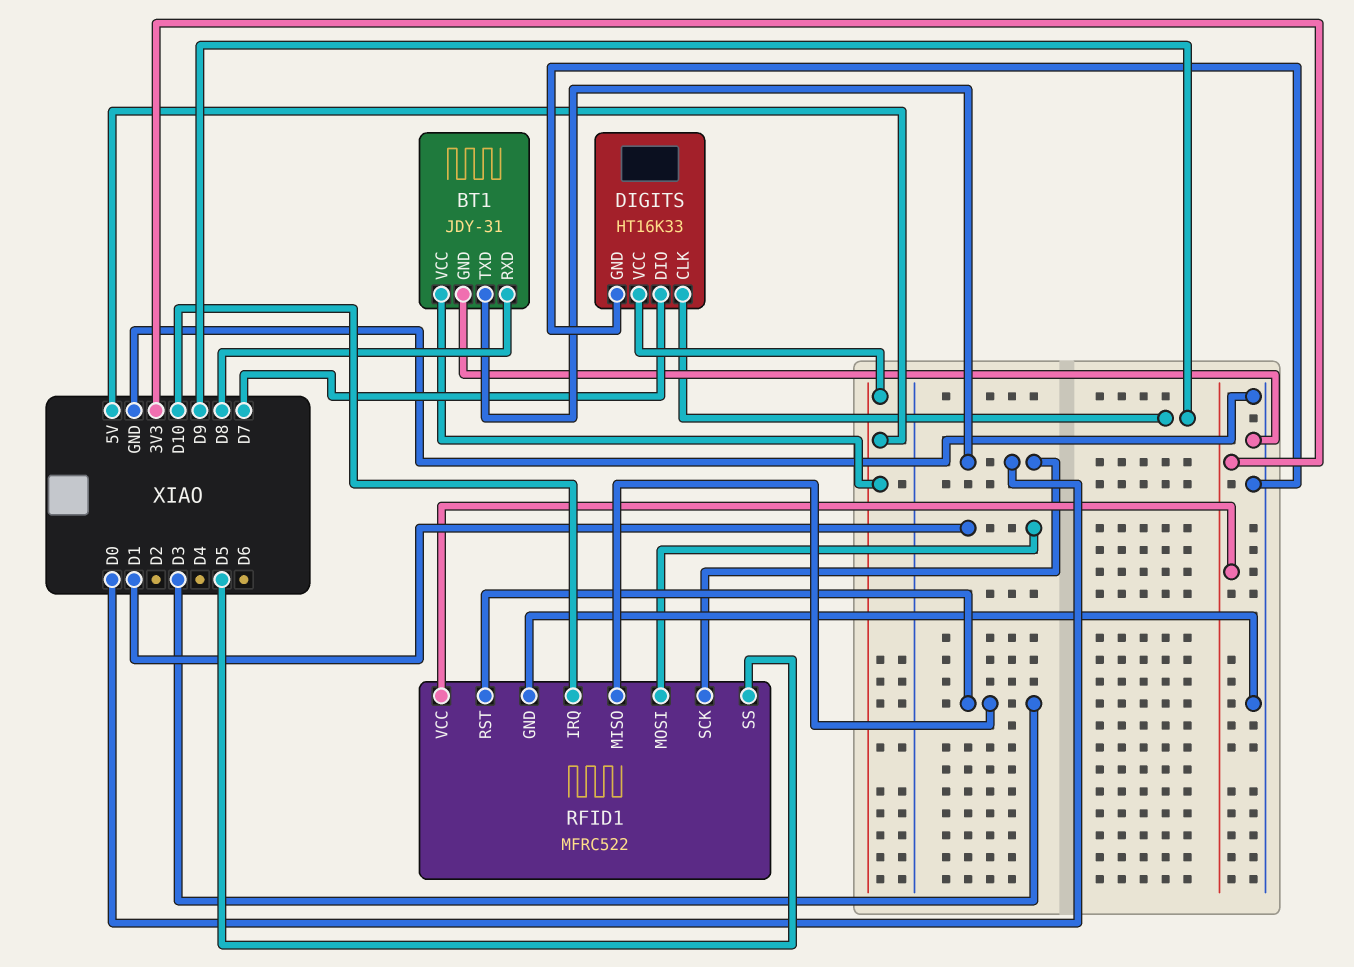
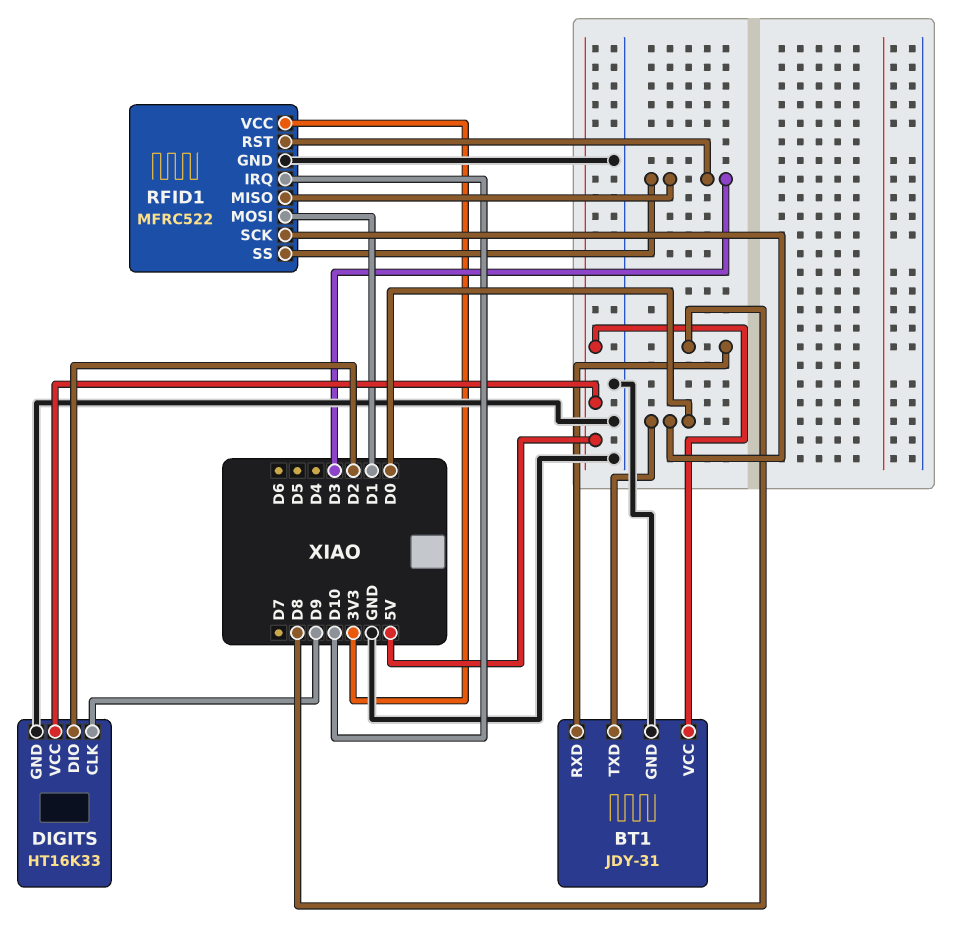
DIGITS pin DIO: D7 -> D2
RFID1 pin SS: D5 -> D3

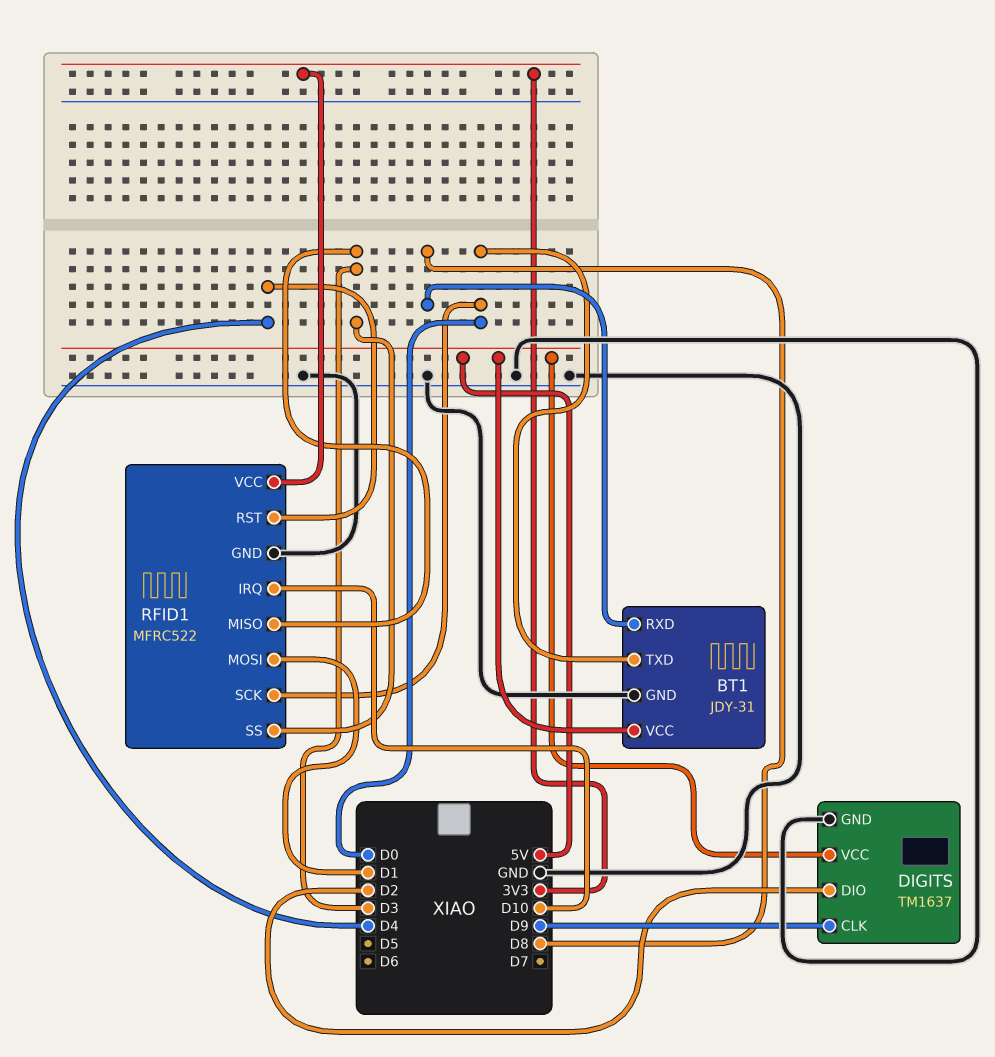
DIGITS: HT16K33 -> TM1637
RFID1 pin RST: D3 -> D4

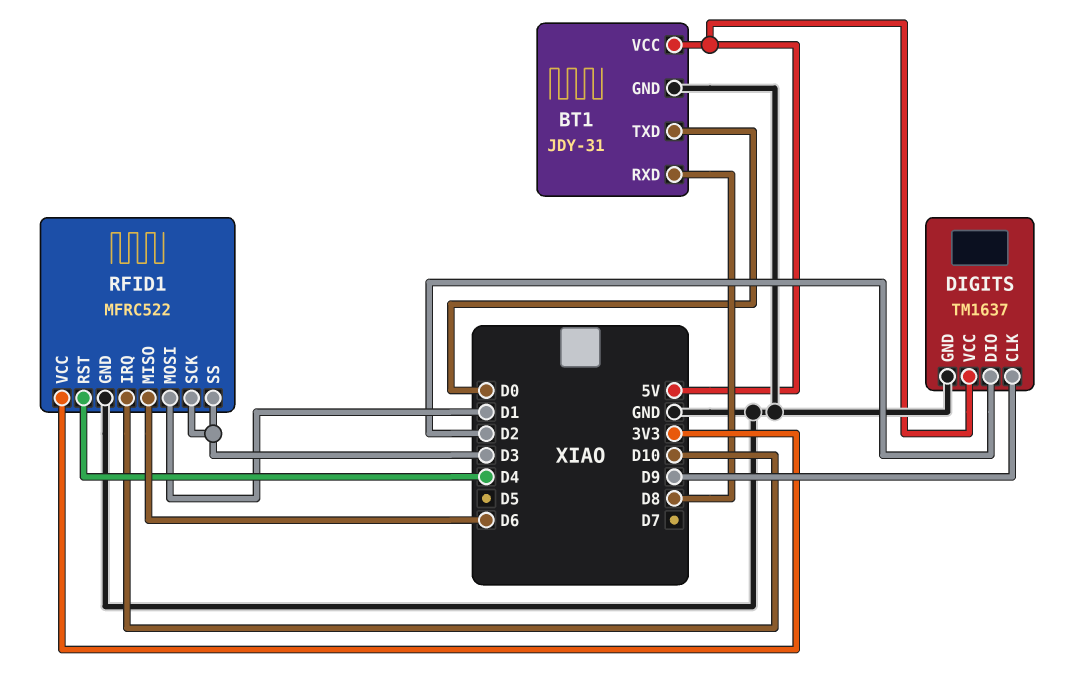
RFID1 pin MISO: D3 -> D6
RFID1 pin SCK: D0 -> D3

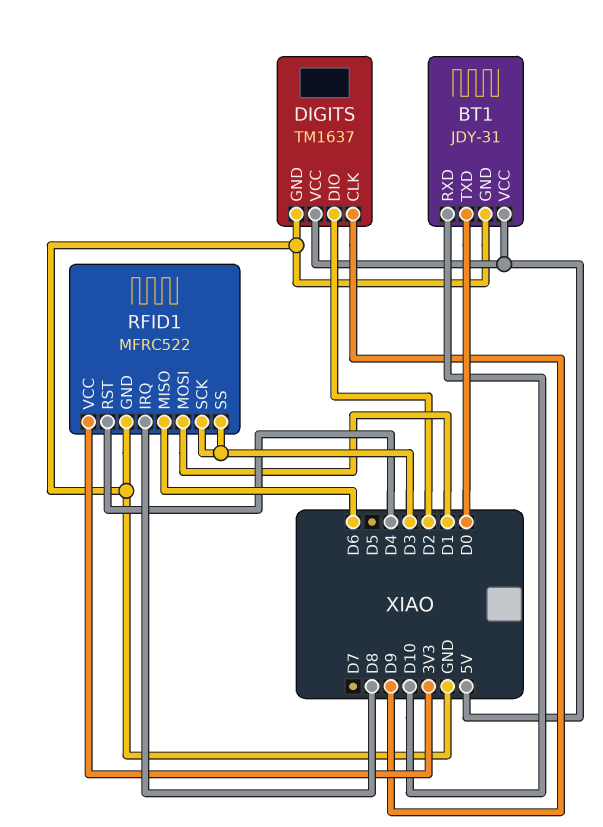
BT1 pin RXD: D8 -> D10
RFID1 pin IRQ: D10 -> D8

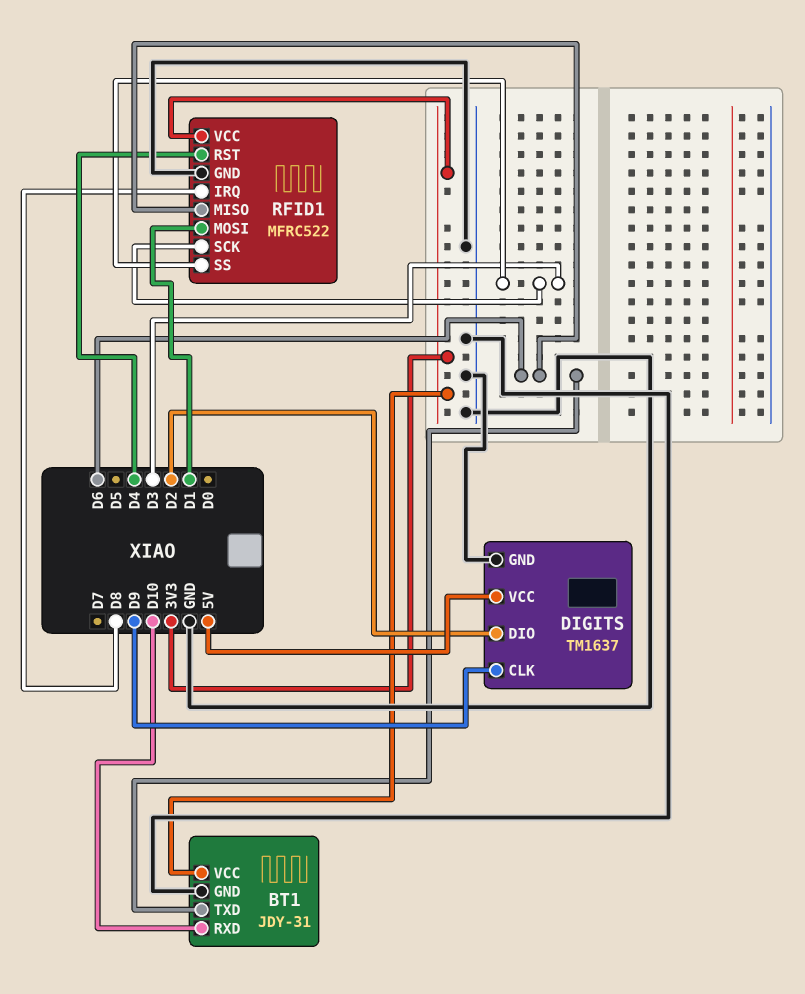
BT1 pin TXD: D0 -> D6
BT1 pin VCC: 5V -> 3V3

